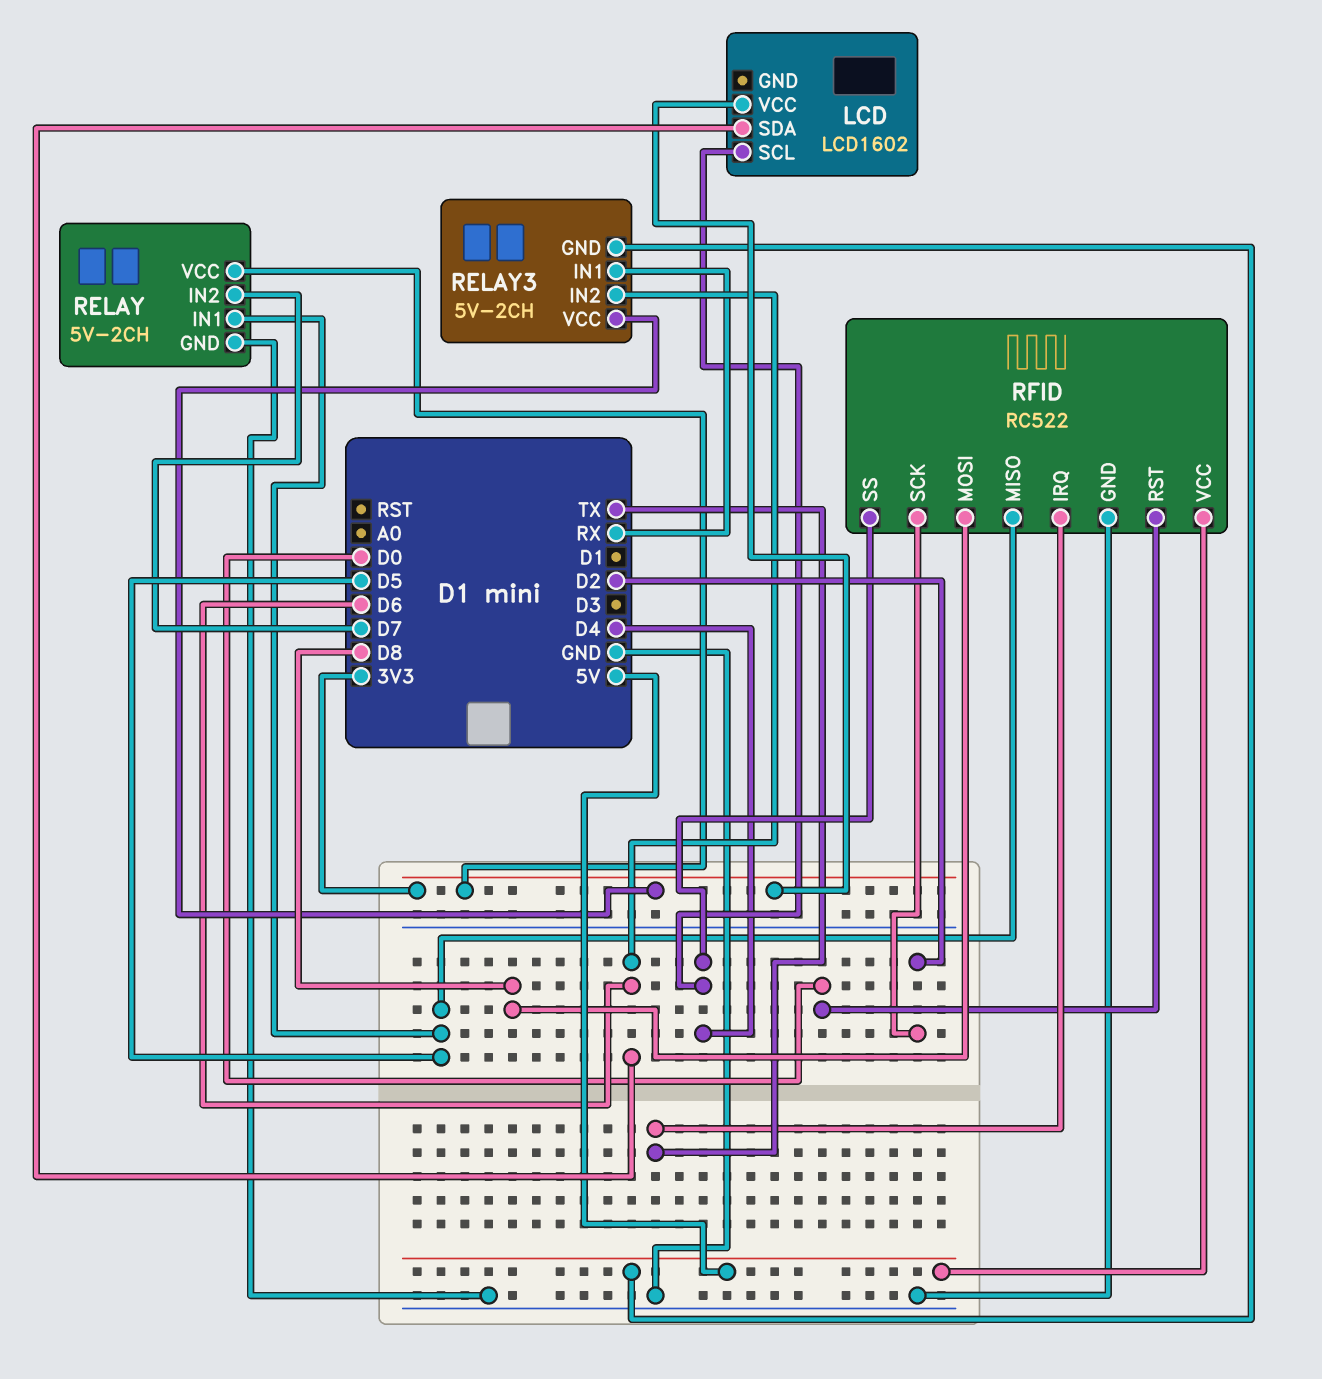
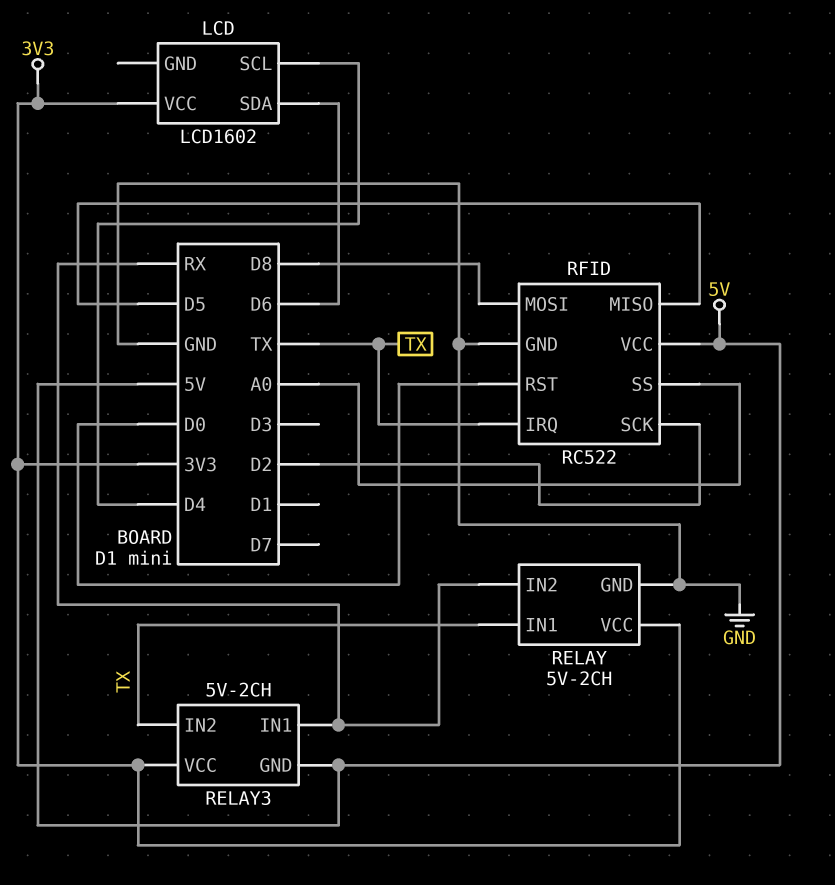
RELAY pin IN1: D5 -> TX
RELAY pin IN2: D7 -> RX
RELAY3 pin IN2: D6 -> TX
RFID pin SS: D4 -> A0

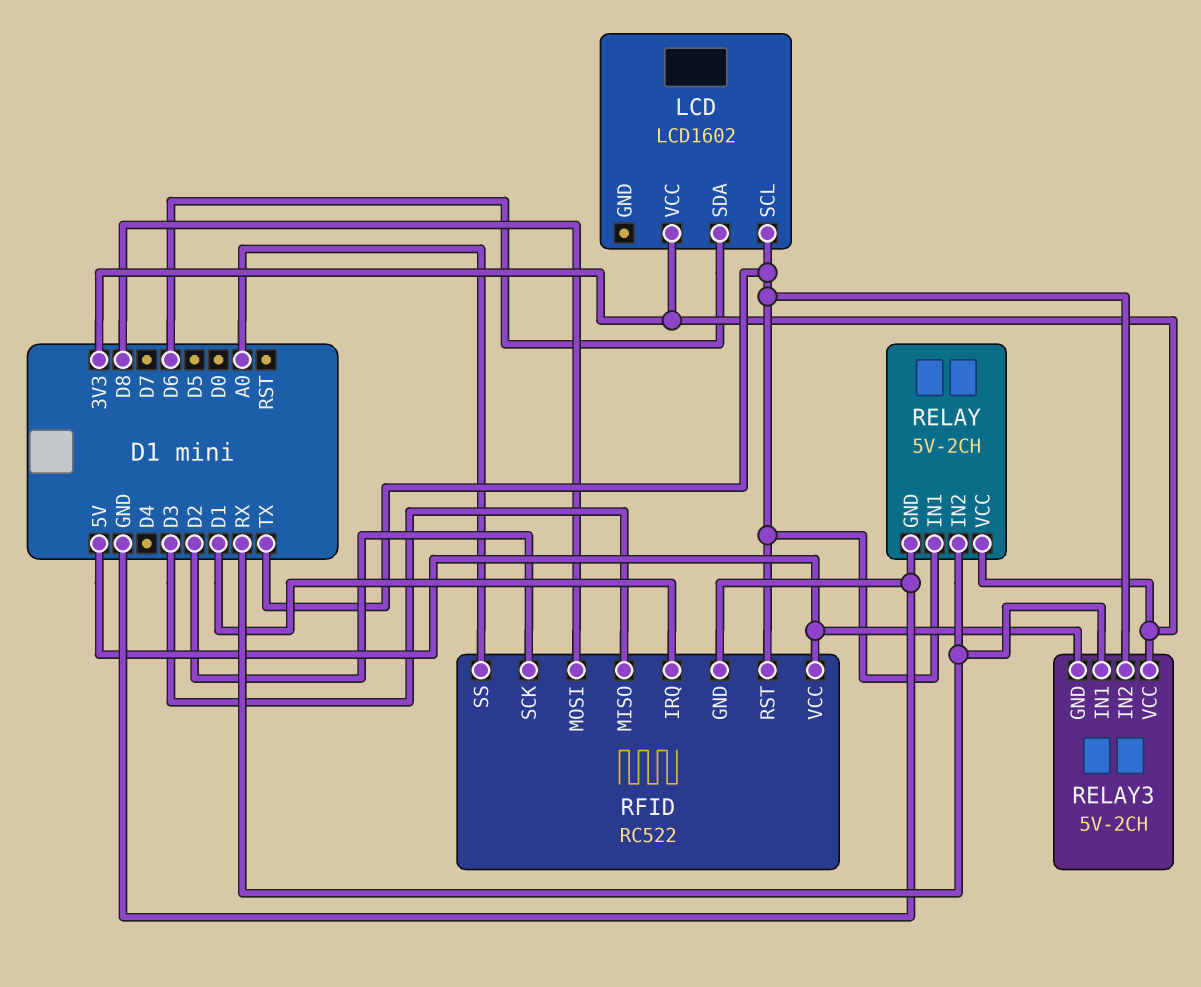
LCD pin SCL: D4 -> TX
RFID pin IRQ: TX -> D1
RFID pin MISO: D5 -> D3
RFID pin RST: D0 -> TX

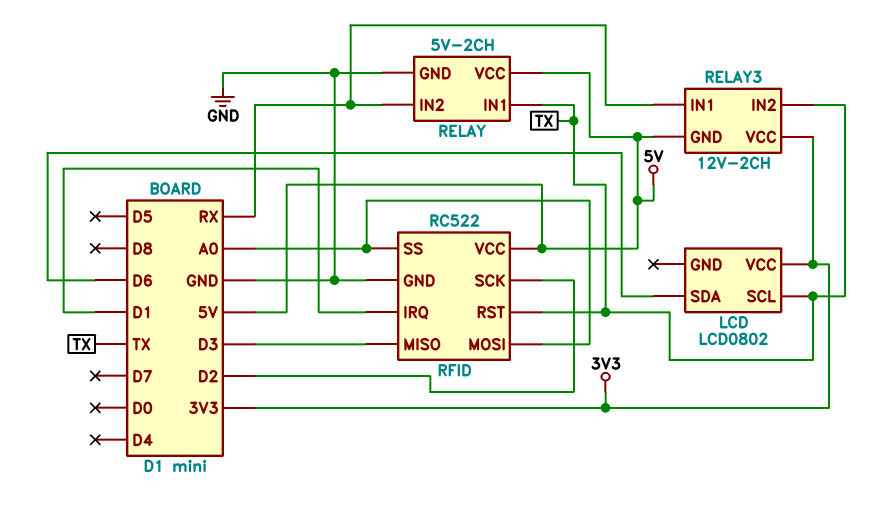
LCD: LCD1602 -> LCD0802
RELAY pin VCC: 3V3 -> 5V
RELAY3: 5V-2CH -> 12V-2CH
RFID pin MOSI: D8 -> A0

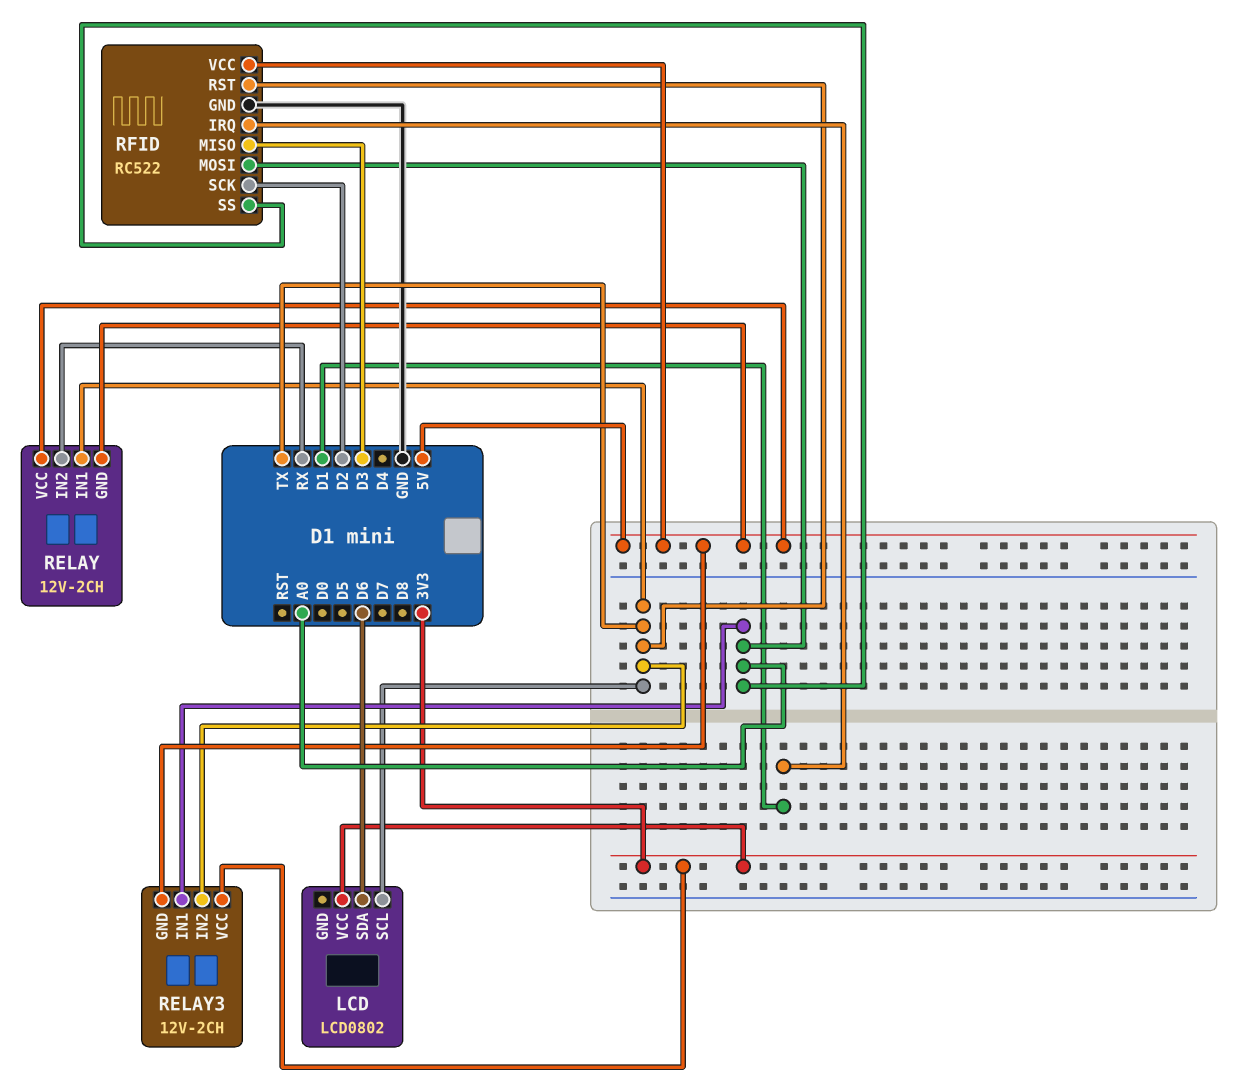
RELAY: 5V-2CH -> 12V-2CH
RELAY pin GND: GND -> 5V
RELAY3 pin IN1: RX -> A0

